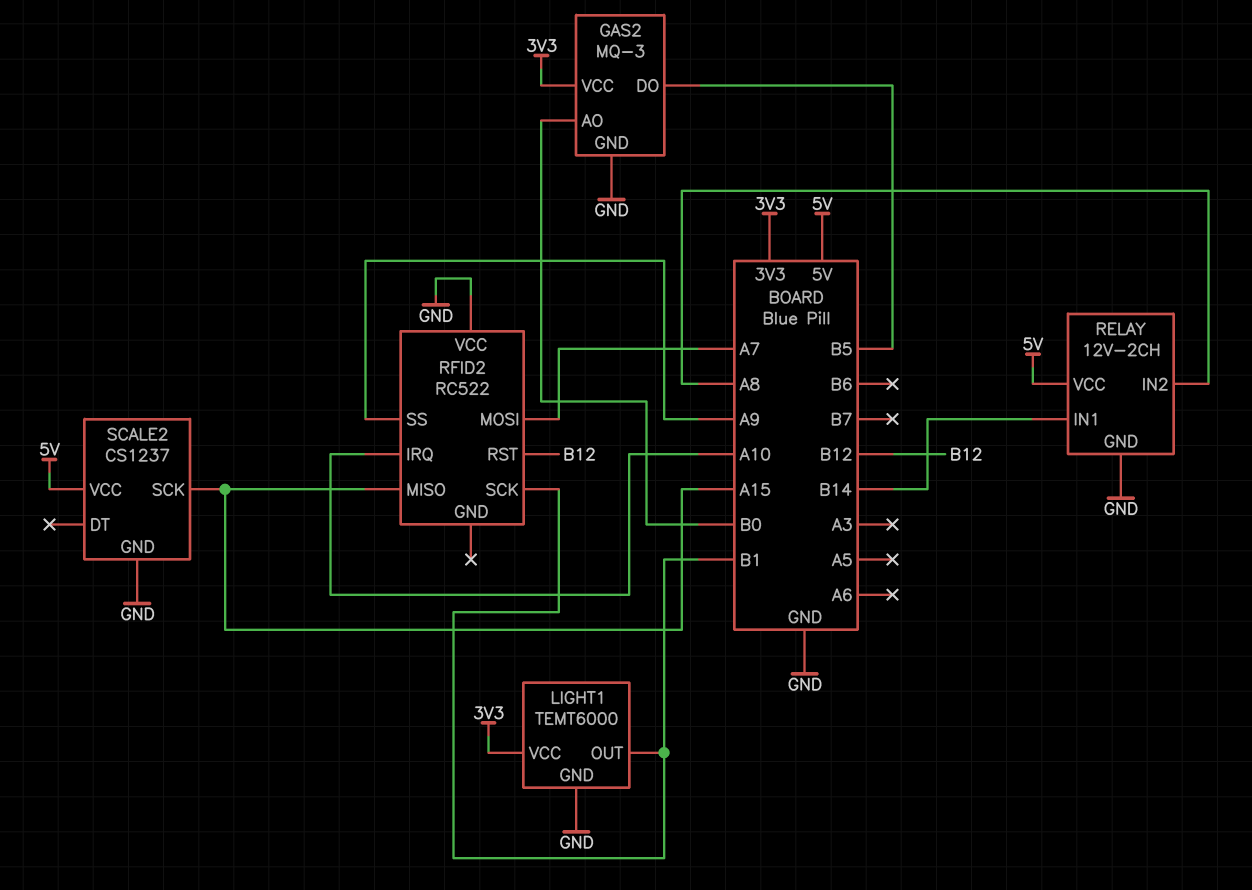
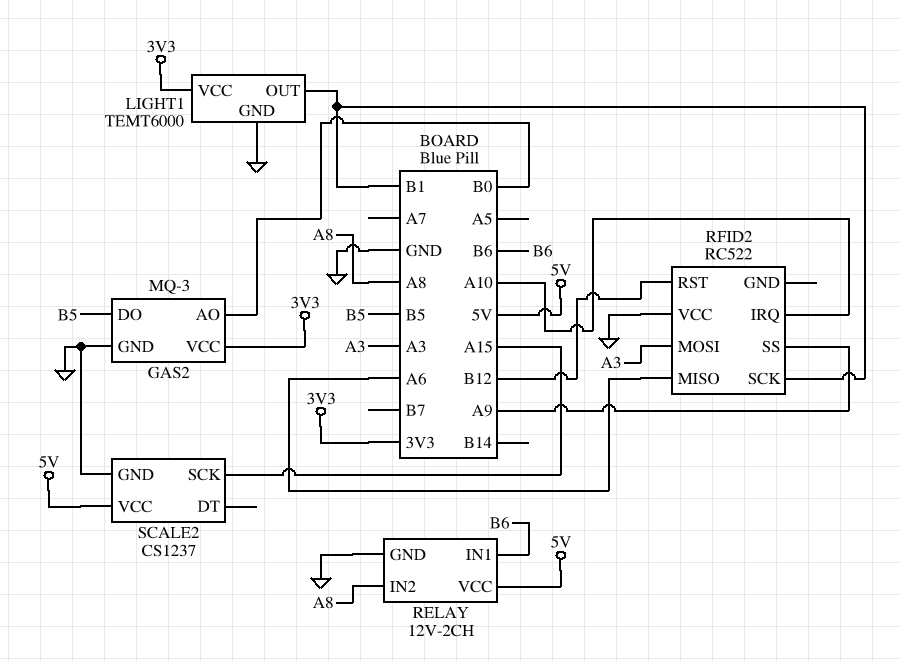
RELAY pin IN1: B14 -> B6
RFID2 pin MISO: A15 -> A6
RFID2 pin MOSI: A7 -> A3

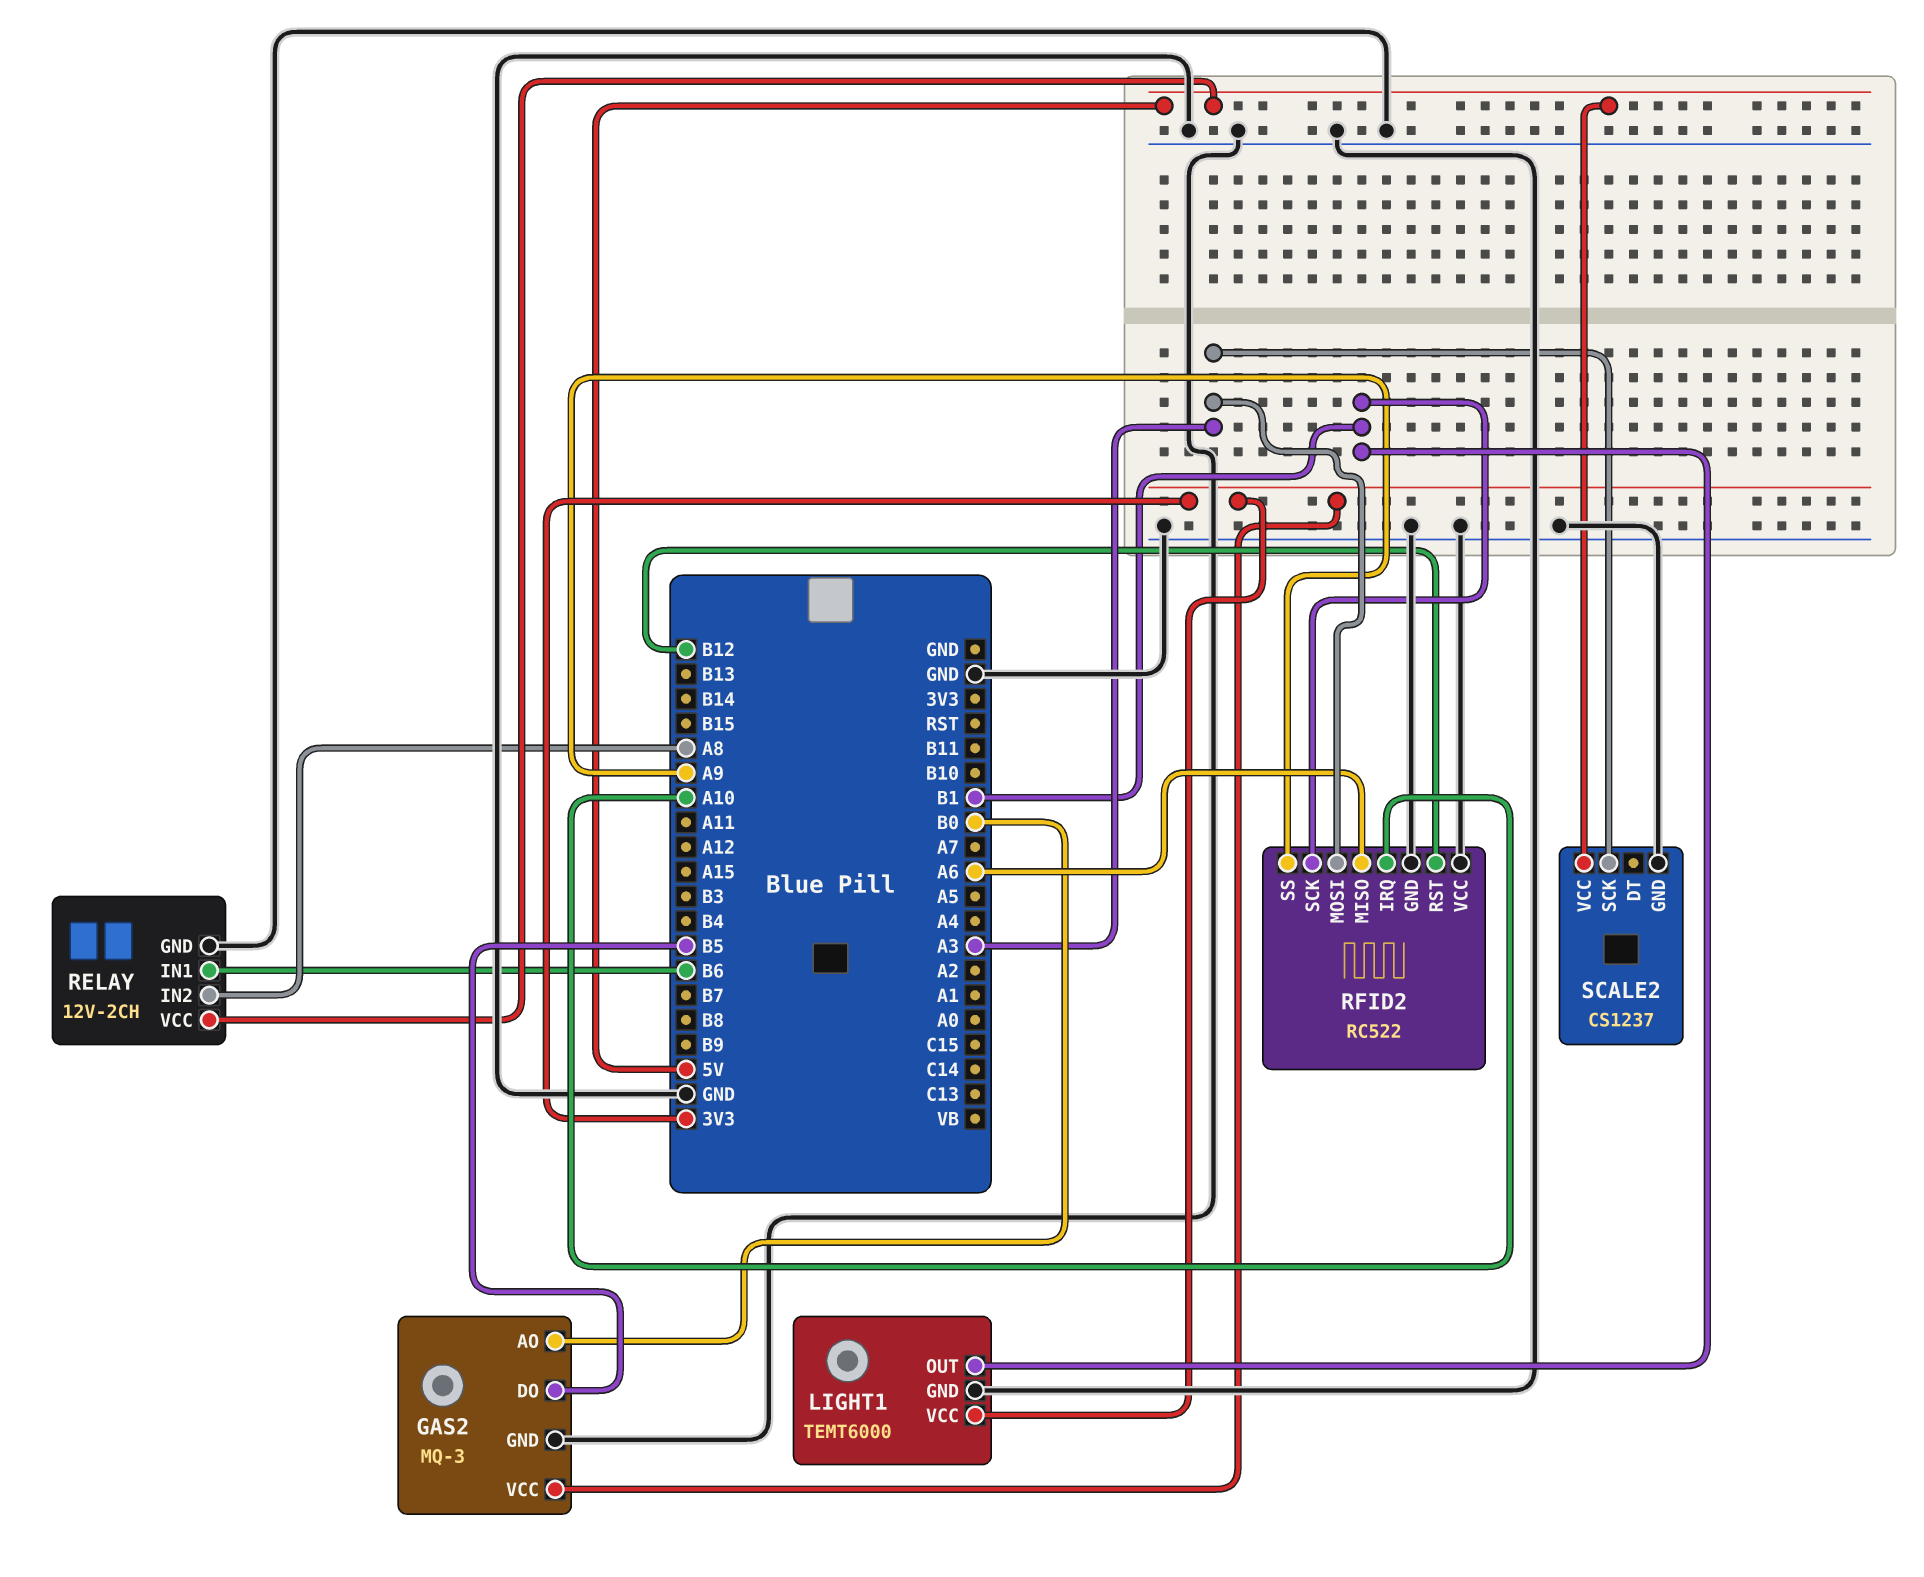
RFID2 pin GND: none -> GND
SCALE2 pin SCK: A15 -> A3

